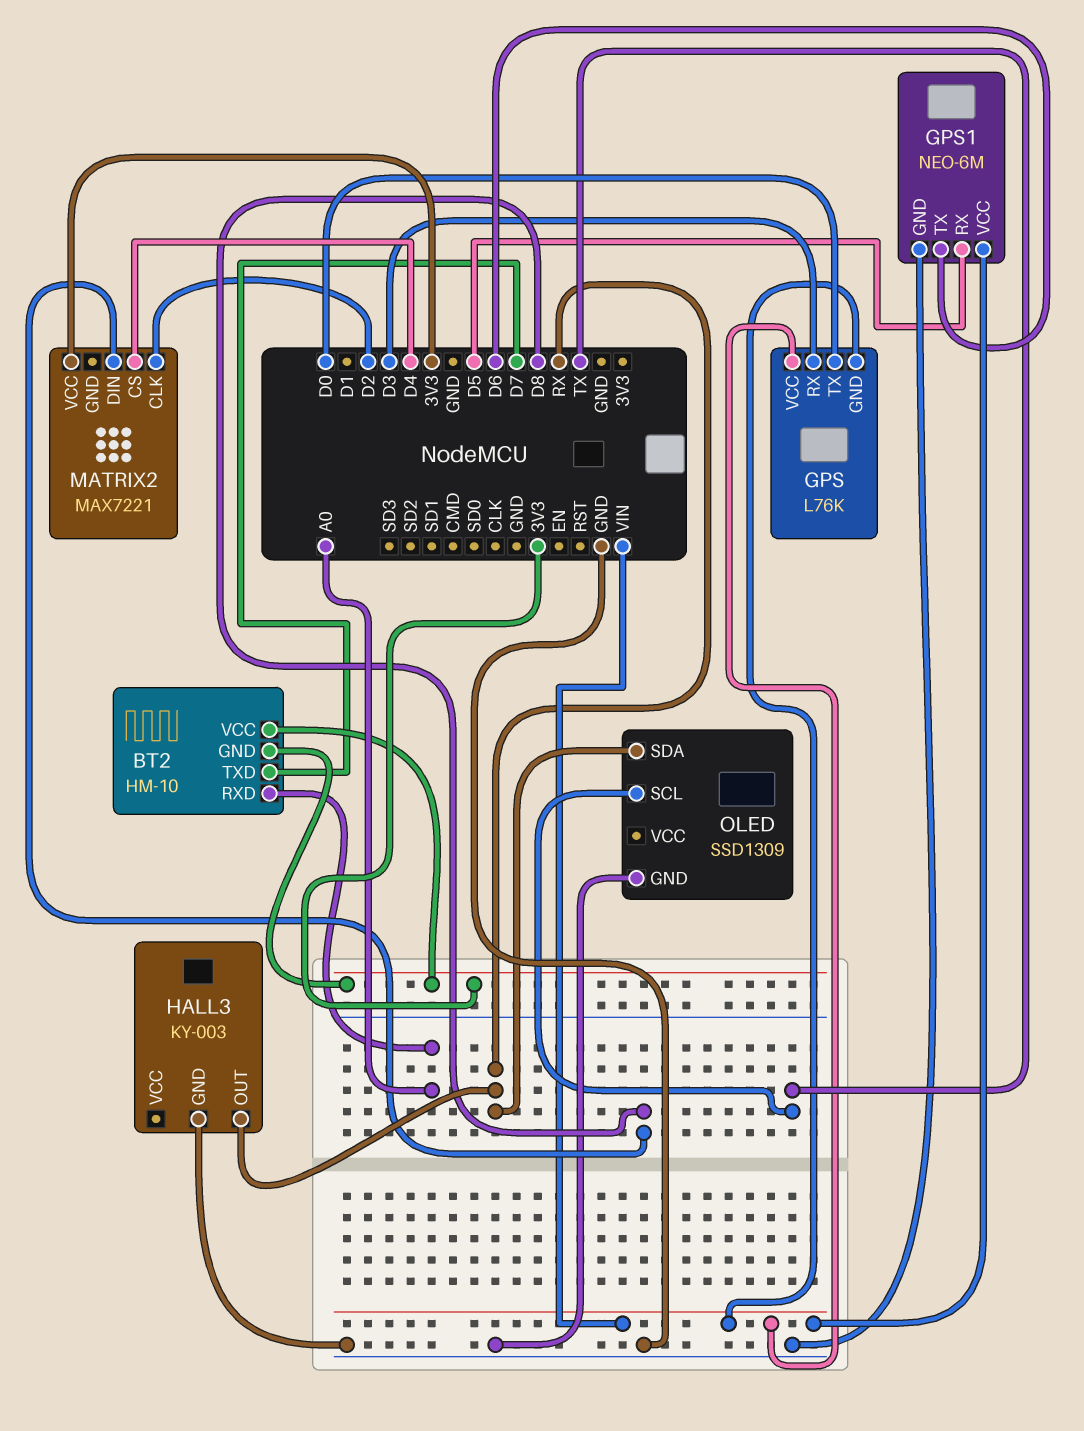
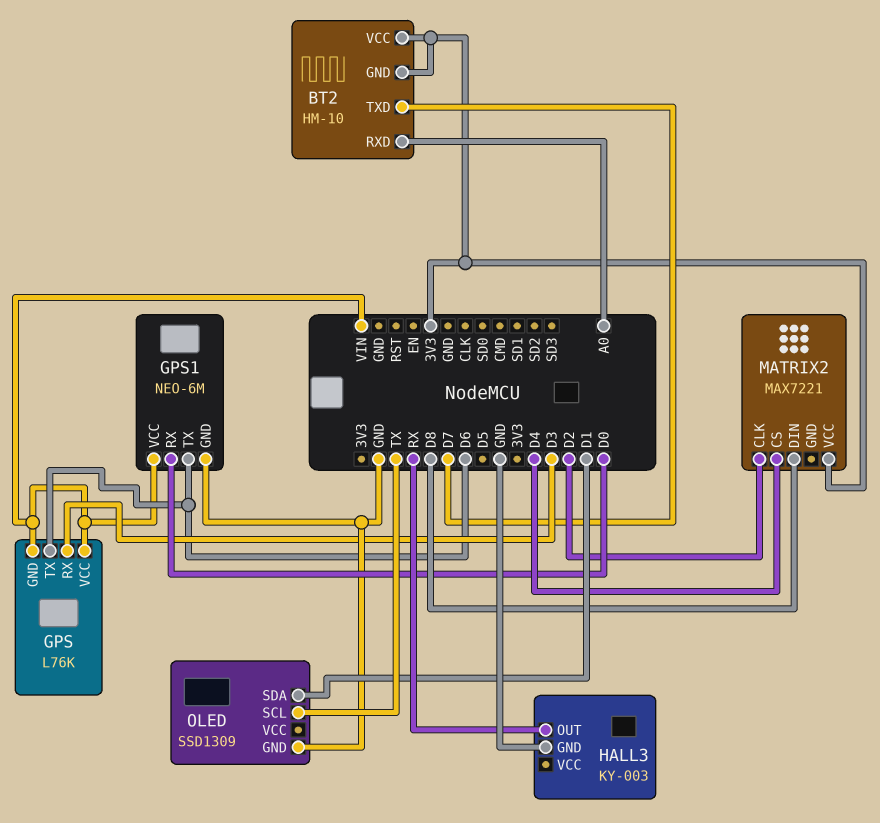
GPS pin TX: D0 -> D6
GPS1 pin RX: D5 -> D0
OLED pin SDA: RX -> D1

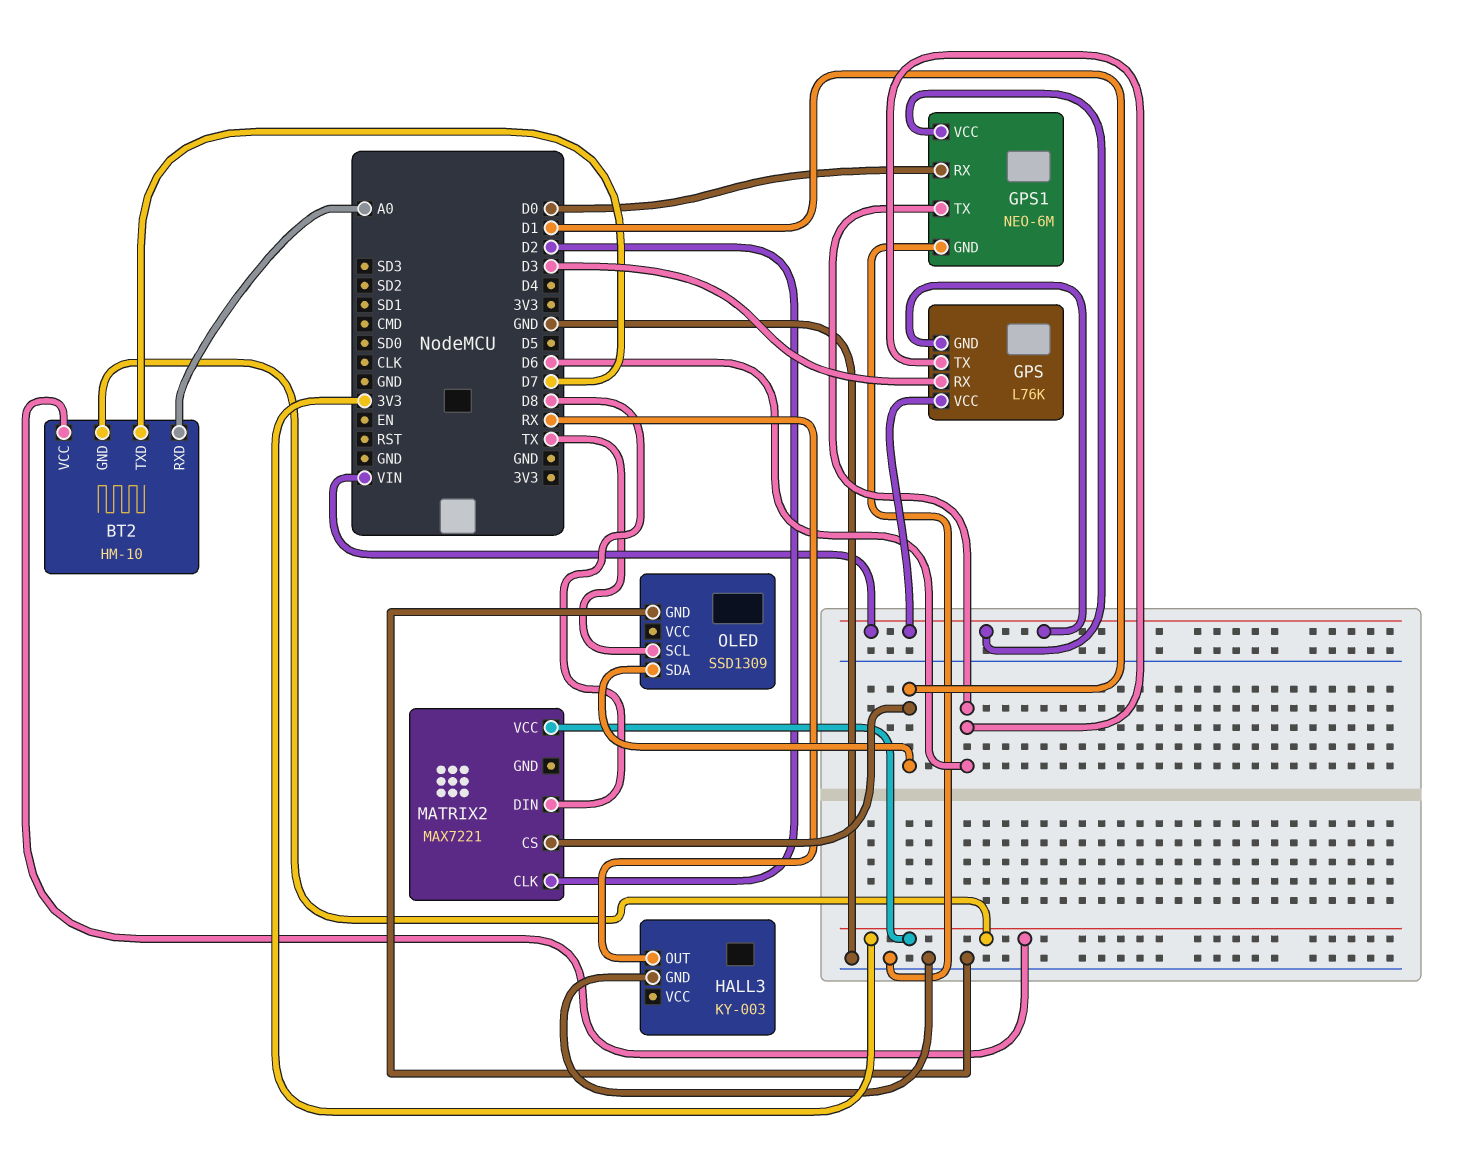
MATRIX2 pin CS: D4 -> D1

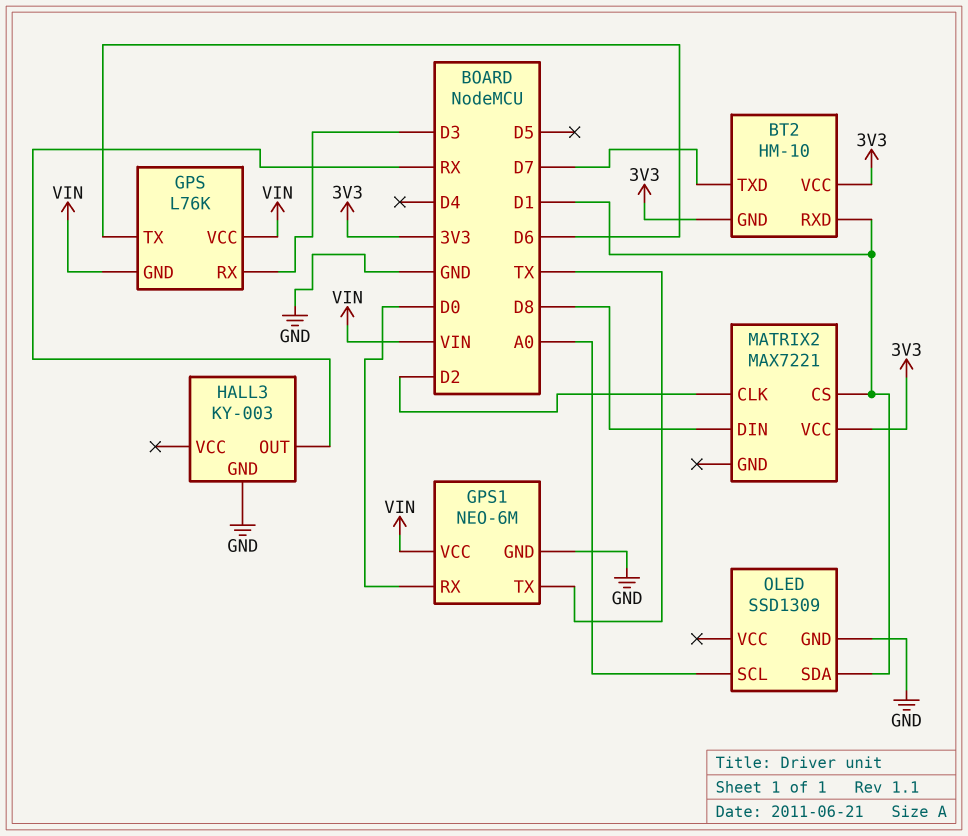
BT2 pin RXD: A0 -> D1
GPS1 pin TX: D6 -> TX
OLED pin SCL: TX -> A0

